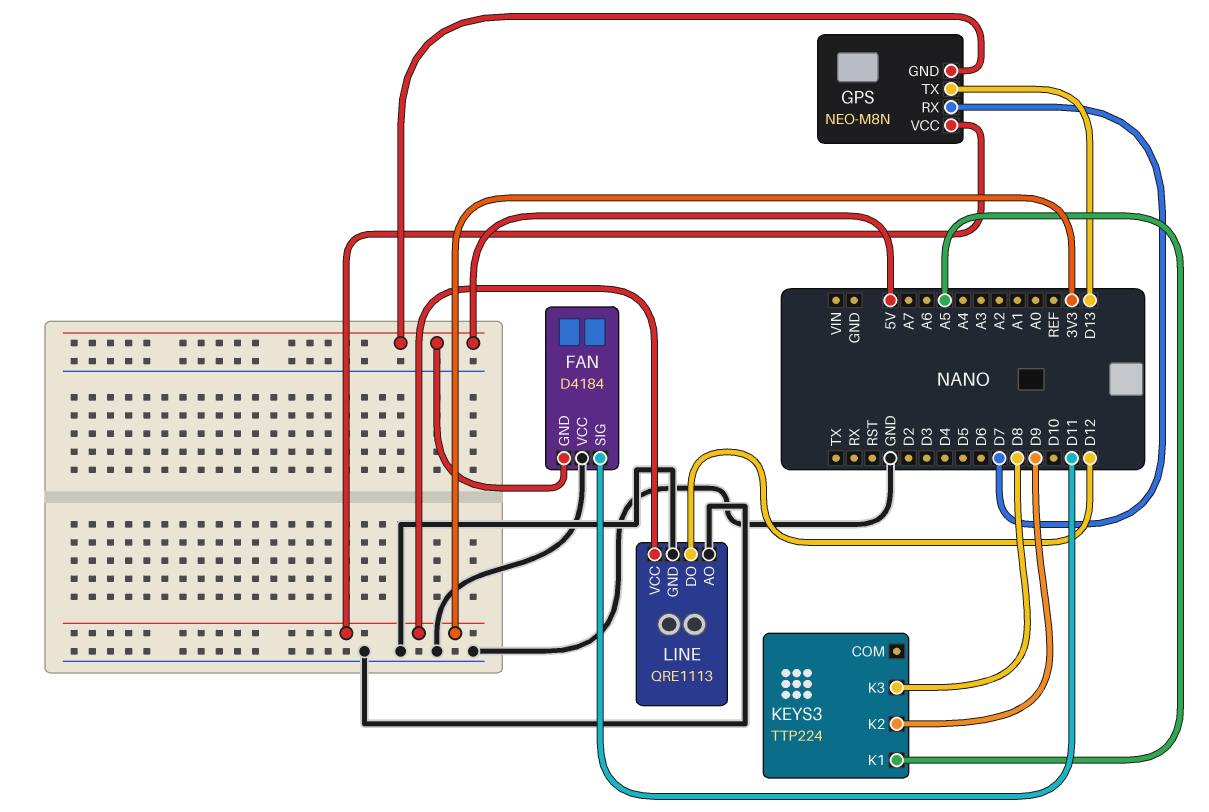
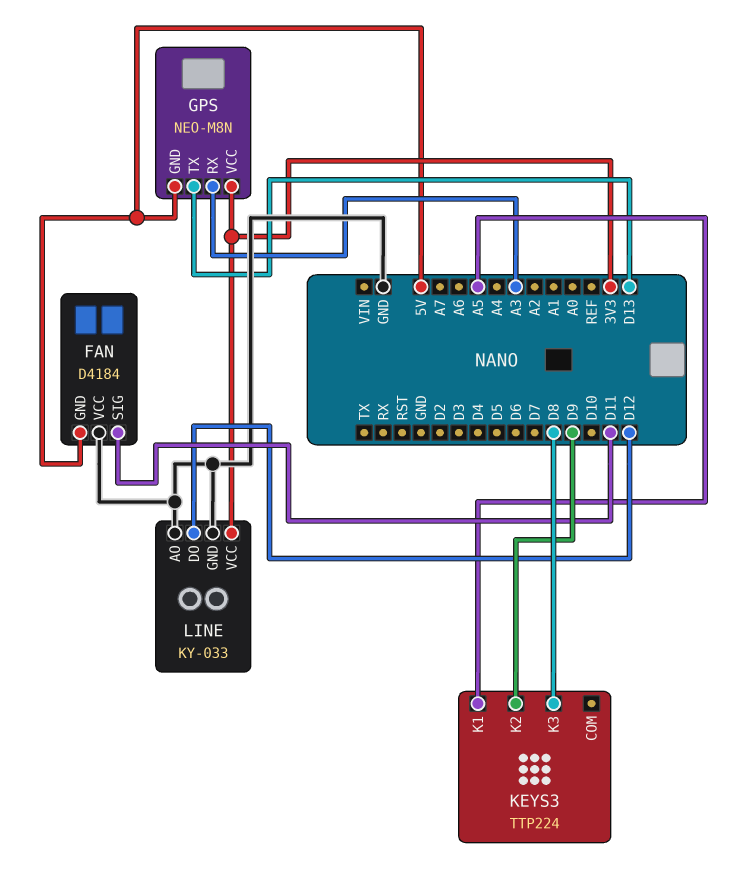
GPS pin RX: D7 -> A3
LINE: QRE1113 -> KY-033

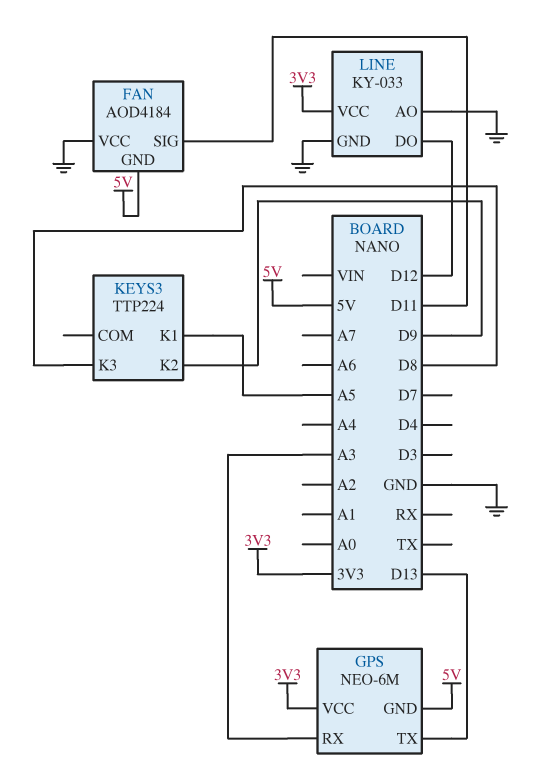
FAN: D4184 -> AOD4184
GPS: NEO-M8N -> NEO-6M

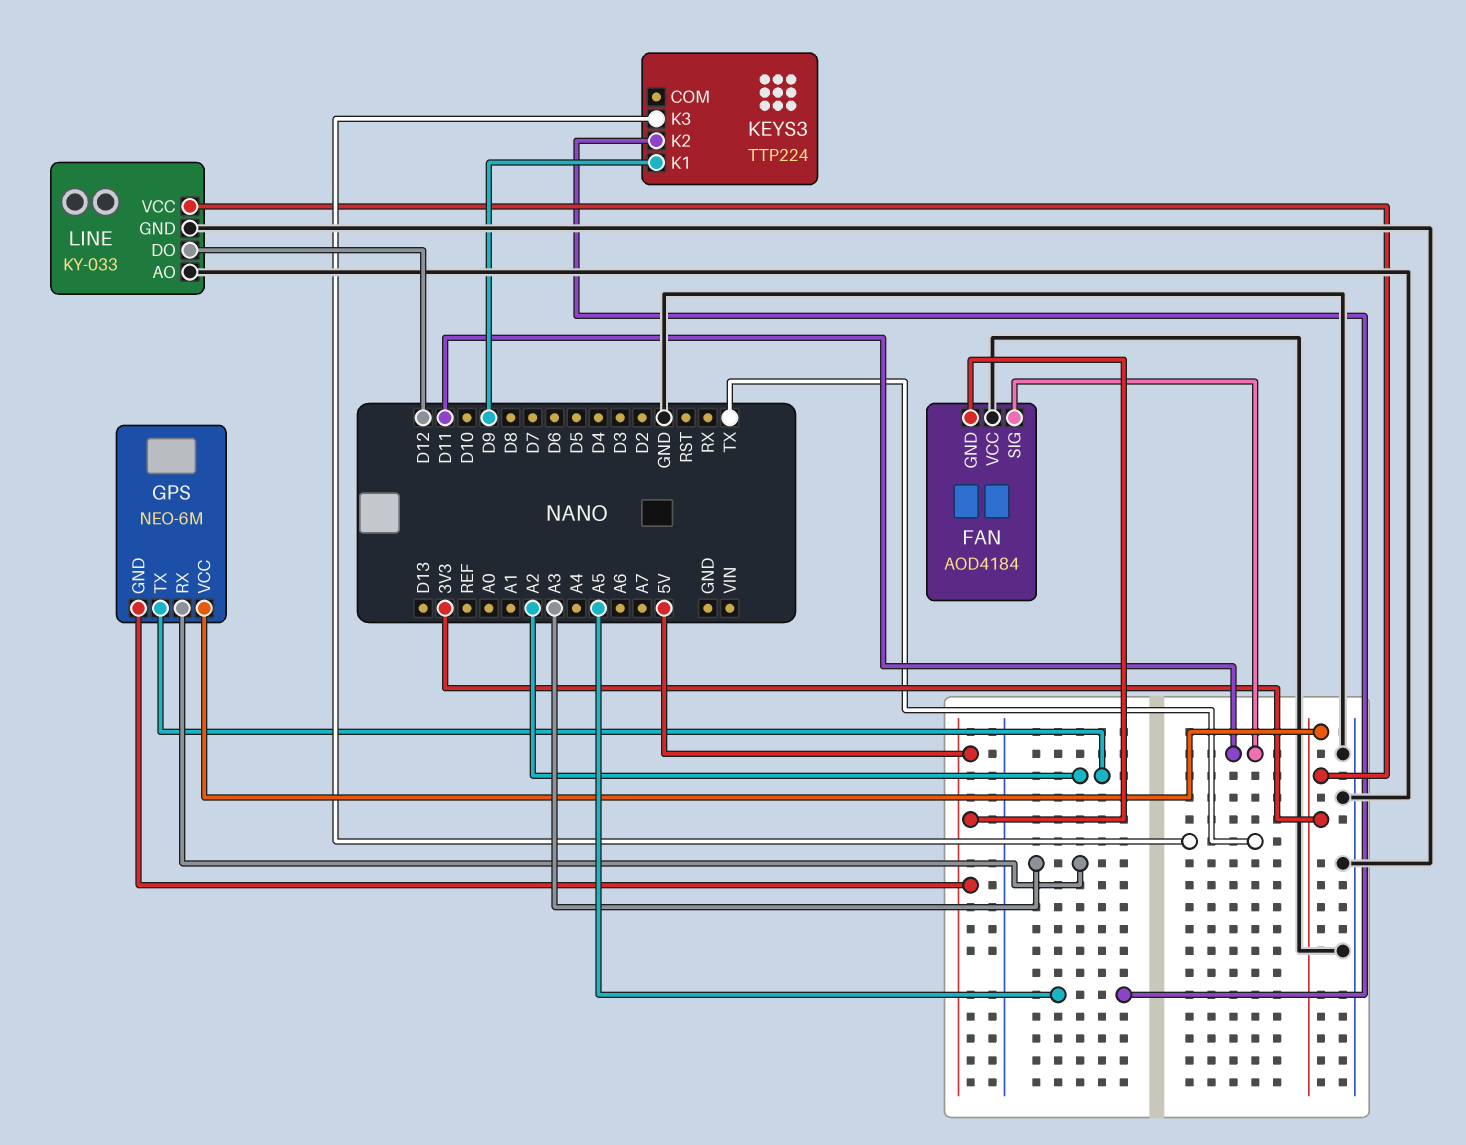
GPS pin TX: D13 -> A2
KEYS3 pin K1: A5 -> D9
KEYS3 pin K2: D9 -> A5
KEYS3 pin K3: D8 -> TX

